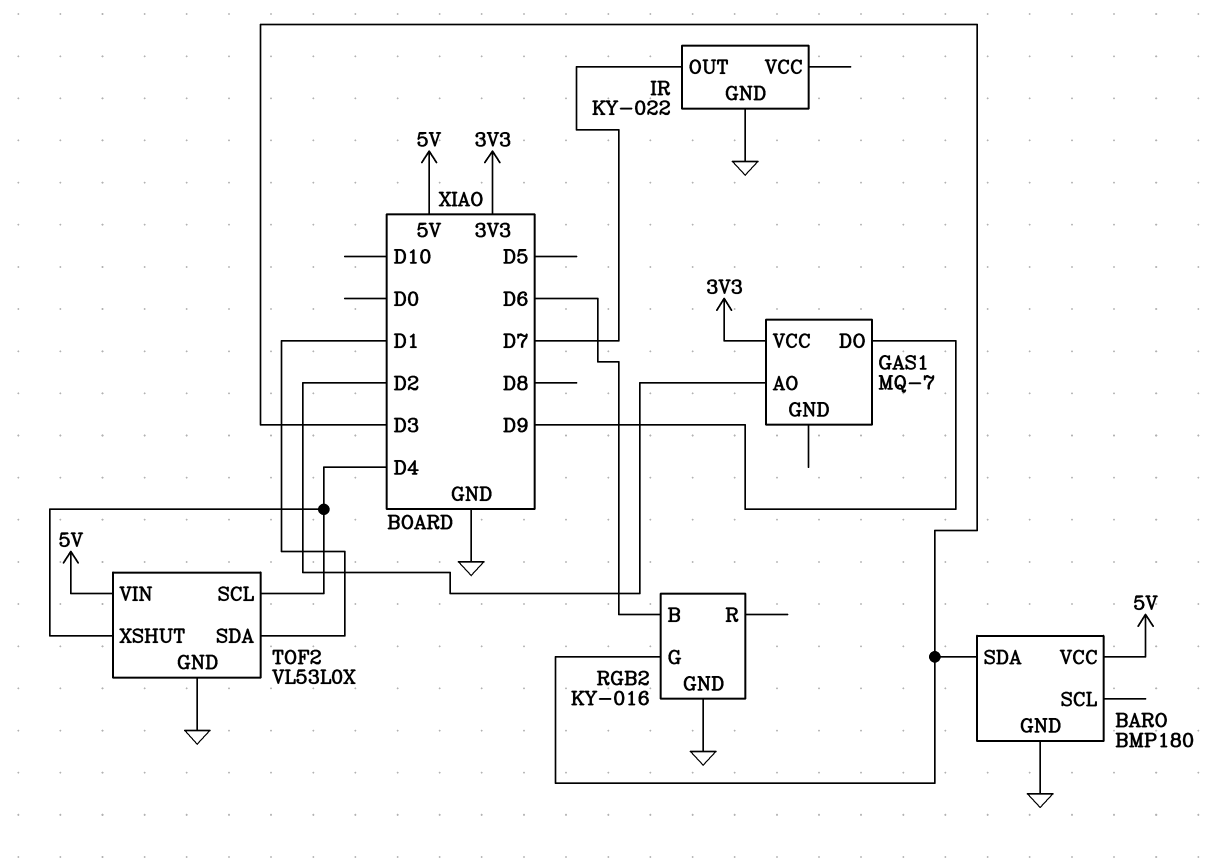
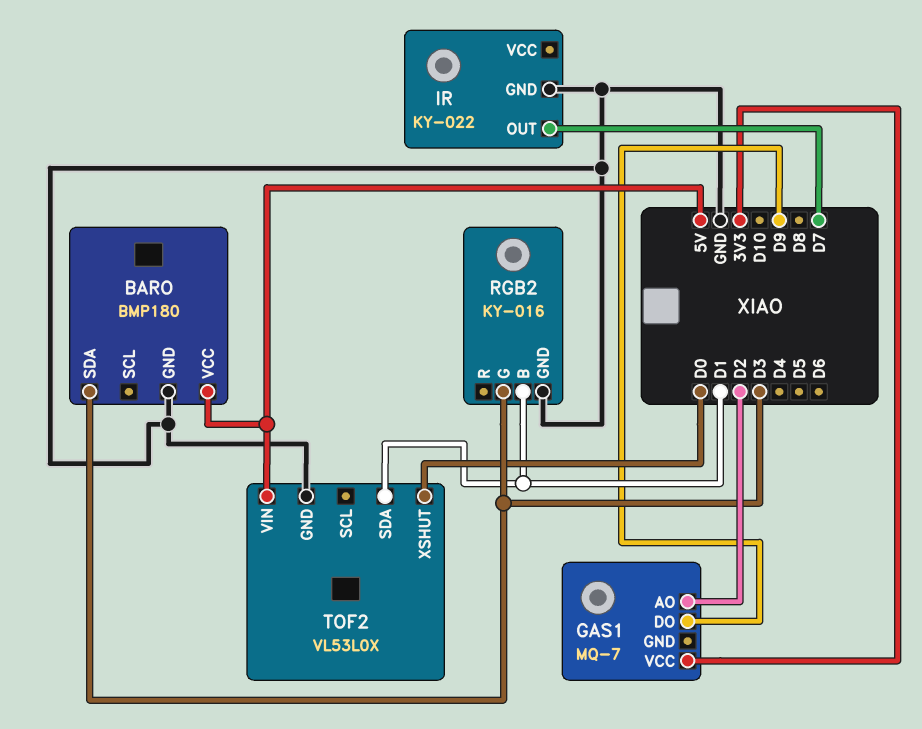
RGB2 pin B: D6 -> D1
TOF2 pin SCL: D4 -> none
TOF2 pin XSHUT: D4 -> D0

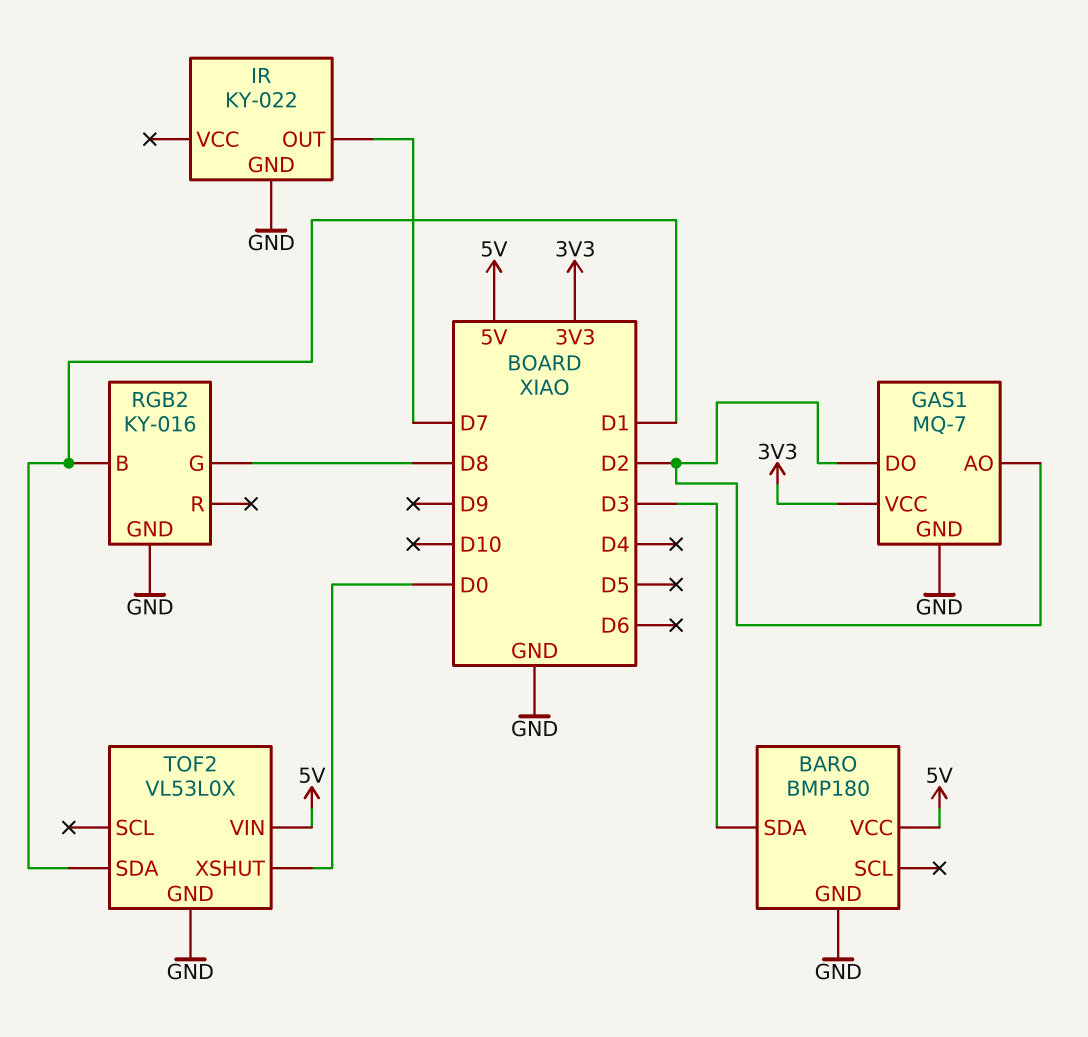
GAS1 pin DO: D9 -> D2
GAS1 pin GND: none -> GND
RGB2 pin G: D3 -> D8

